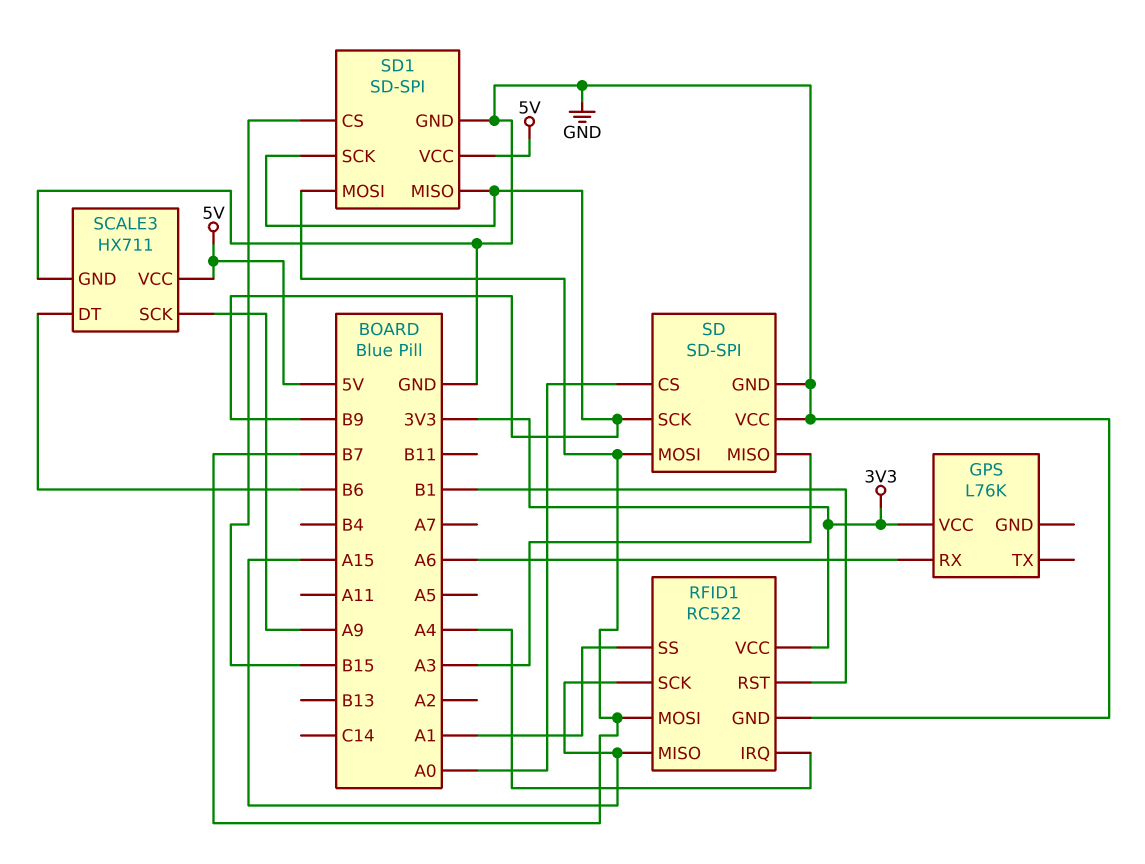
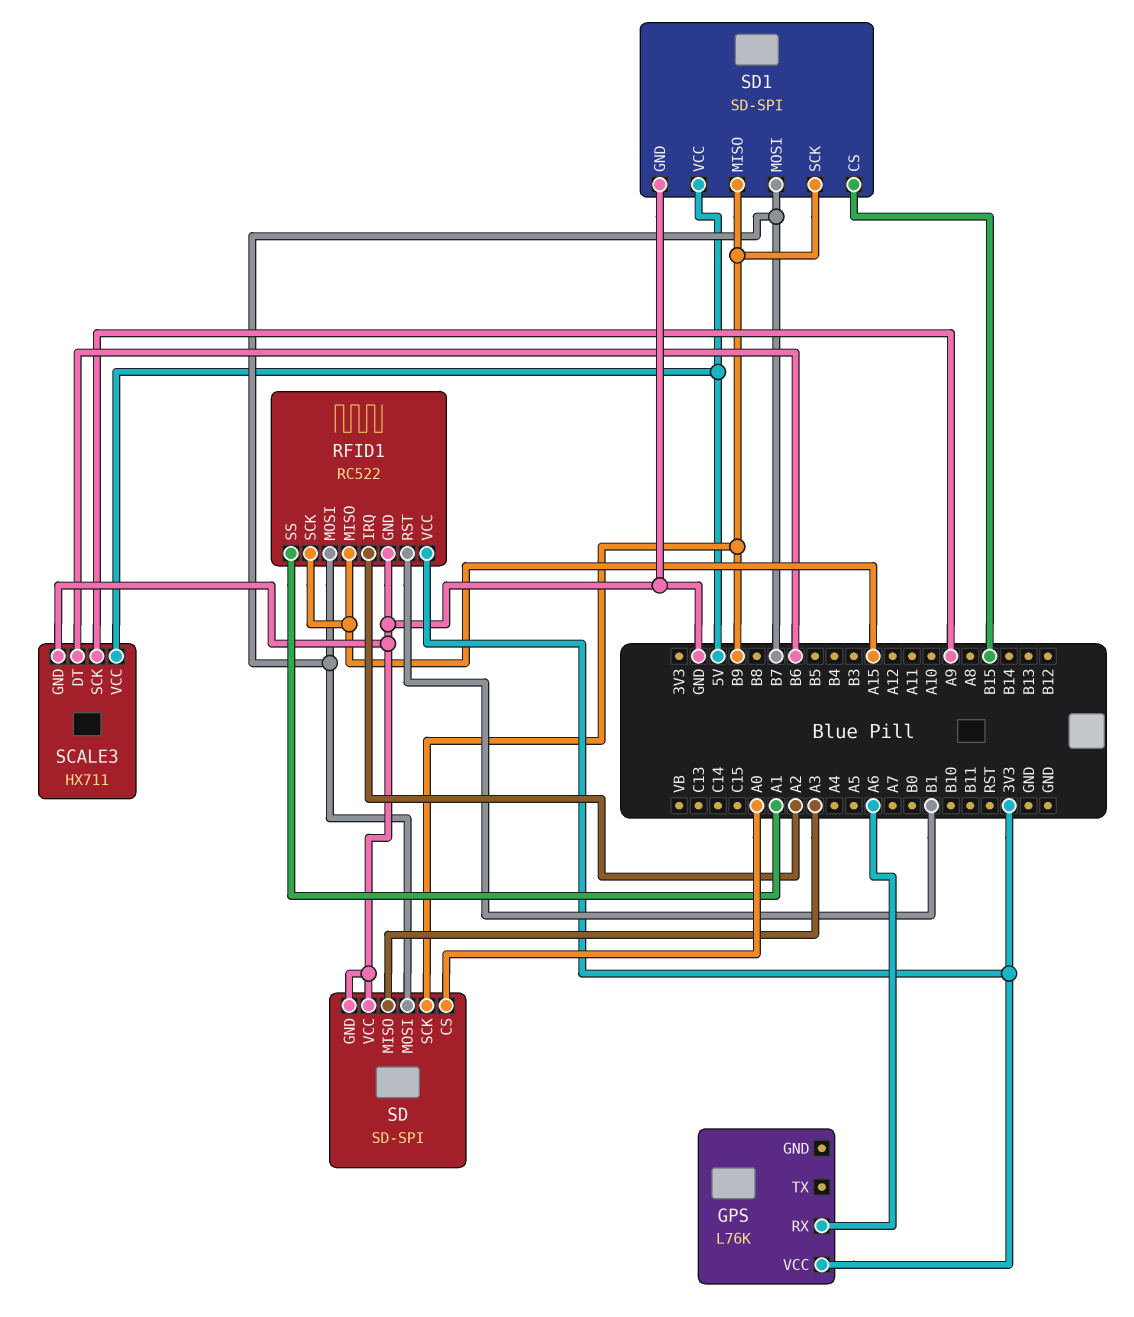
RFID1 pin IRQ: A4 -> A2

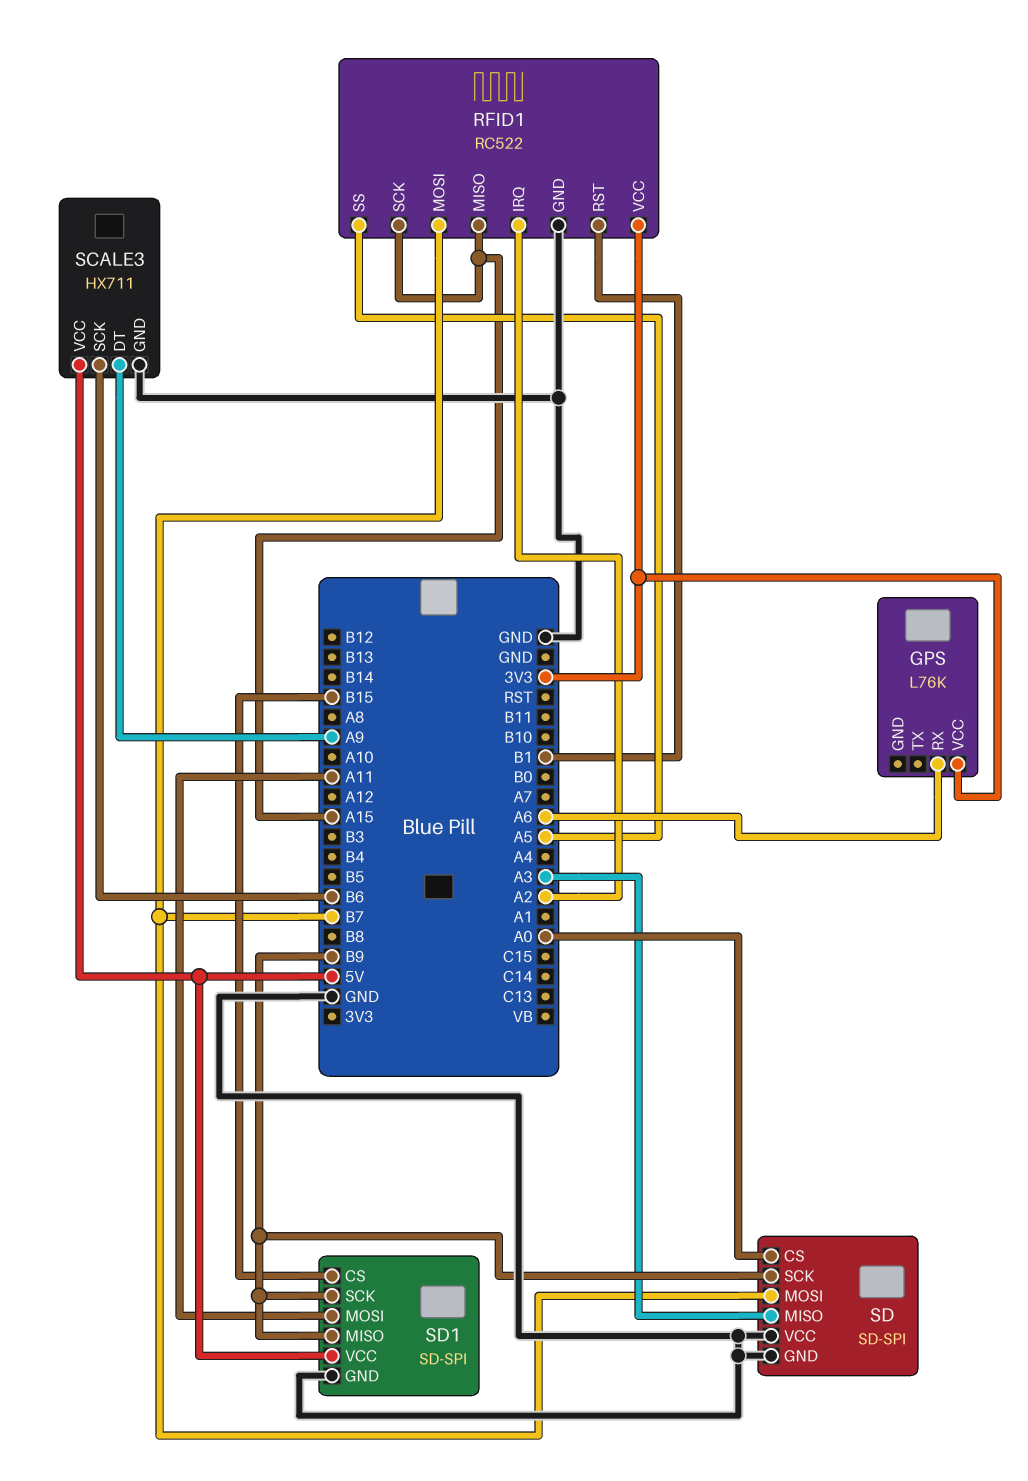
RFID1 pin SS: A1 -> A5
SCALE3 pin DT: B6 -> A9
SCALE3 pin SCK: A9 -> B6
SD1 pin MOSI: B7 -> A11

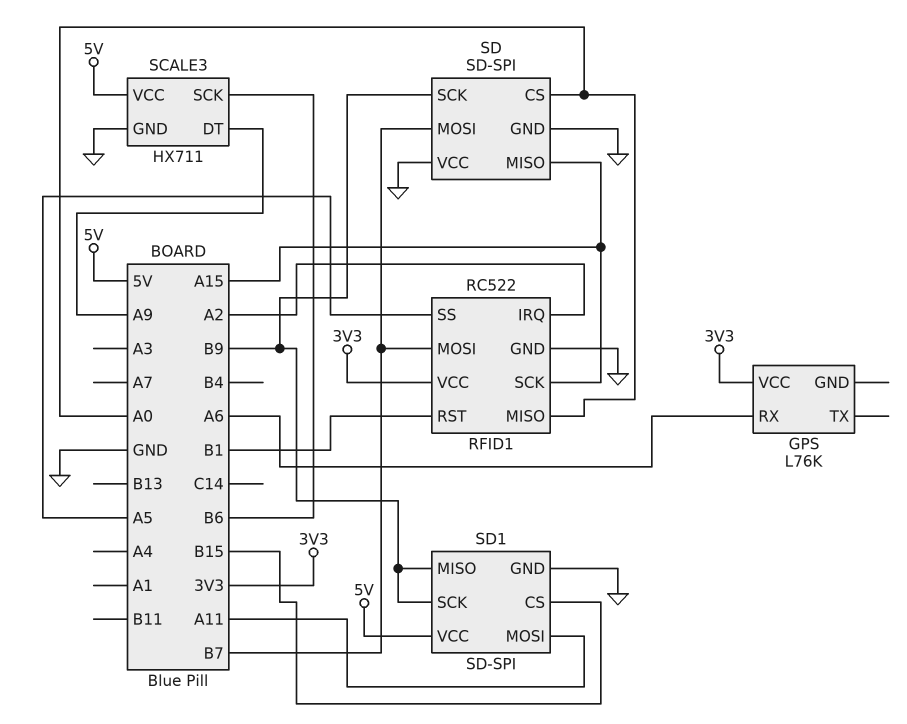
RFID1 pin MISO: A15 -> A0
SD pin MISO: A3 -> A15

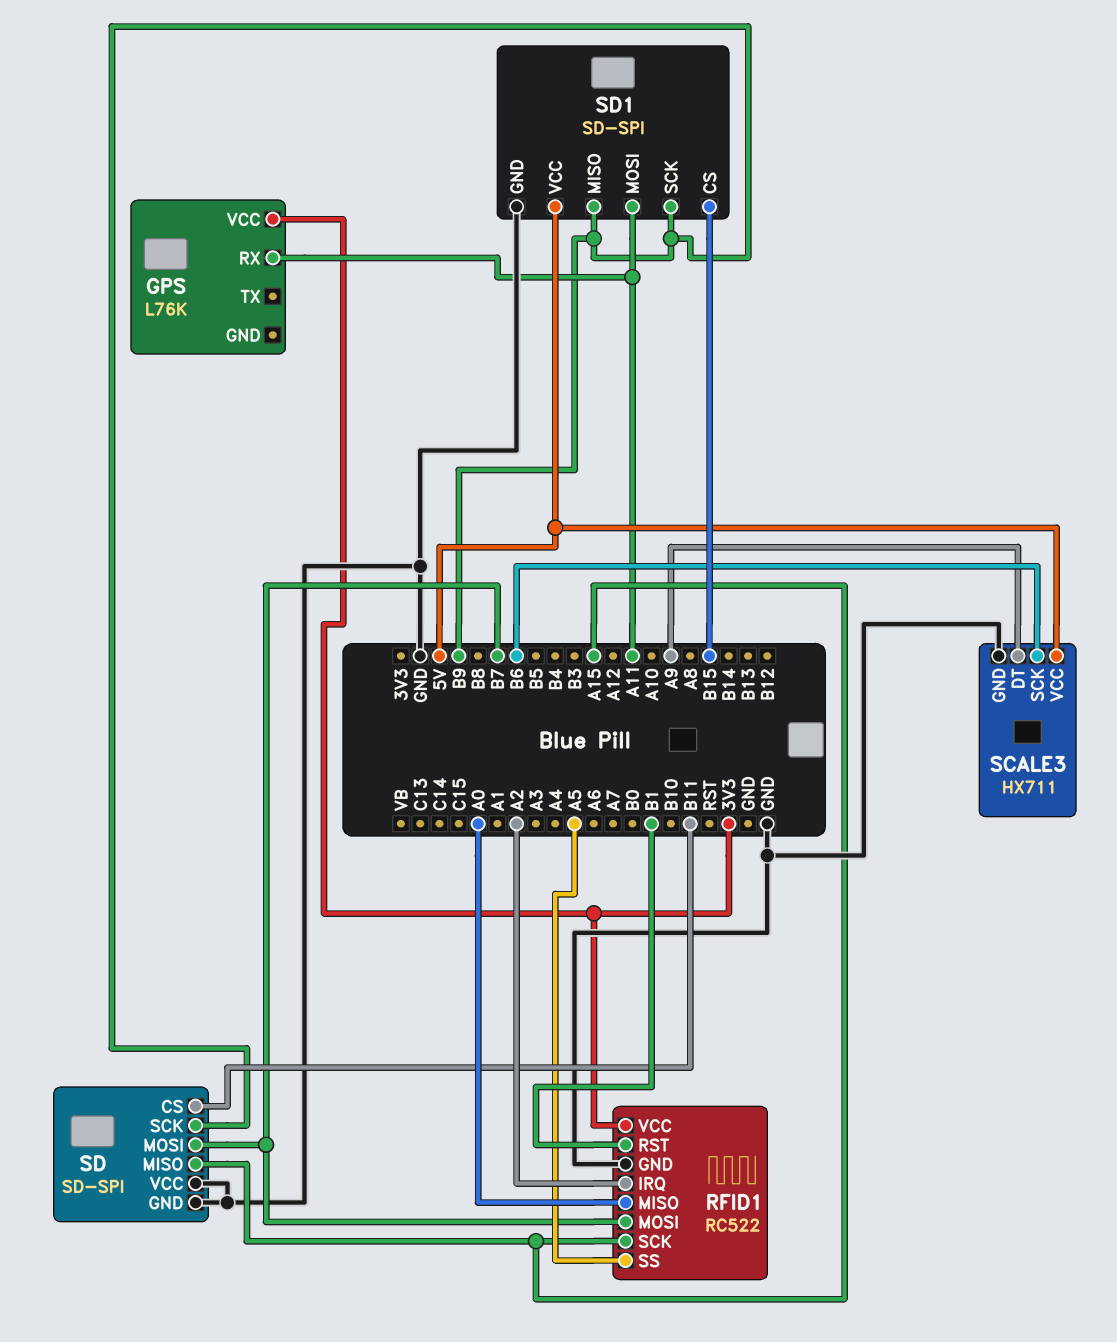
GPS pin RX: A6 -> A11
SD pin CS: A0 -> B11

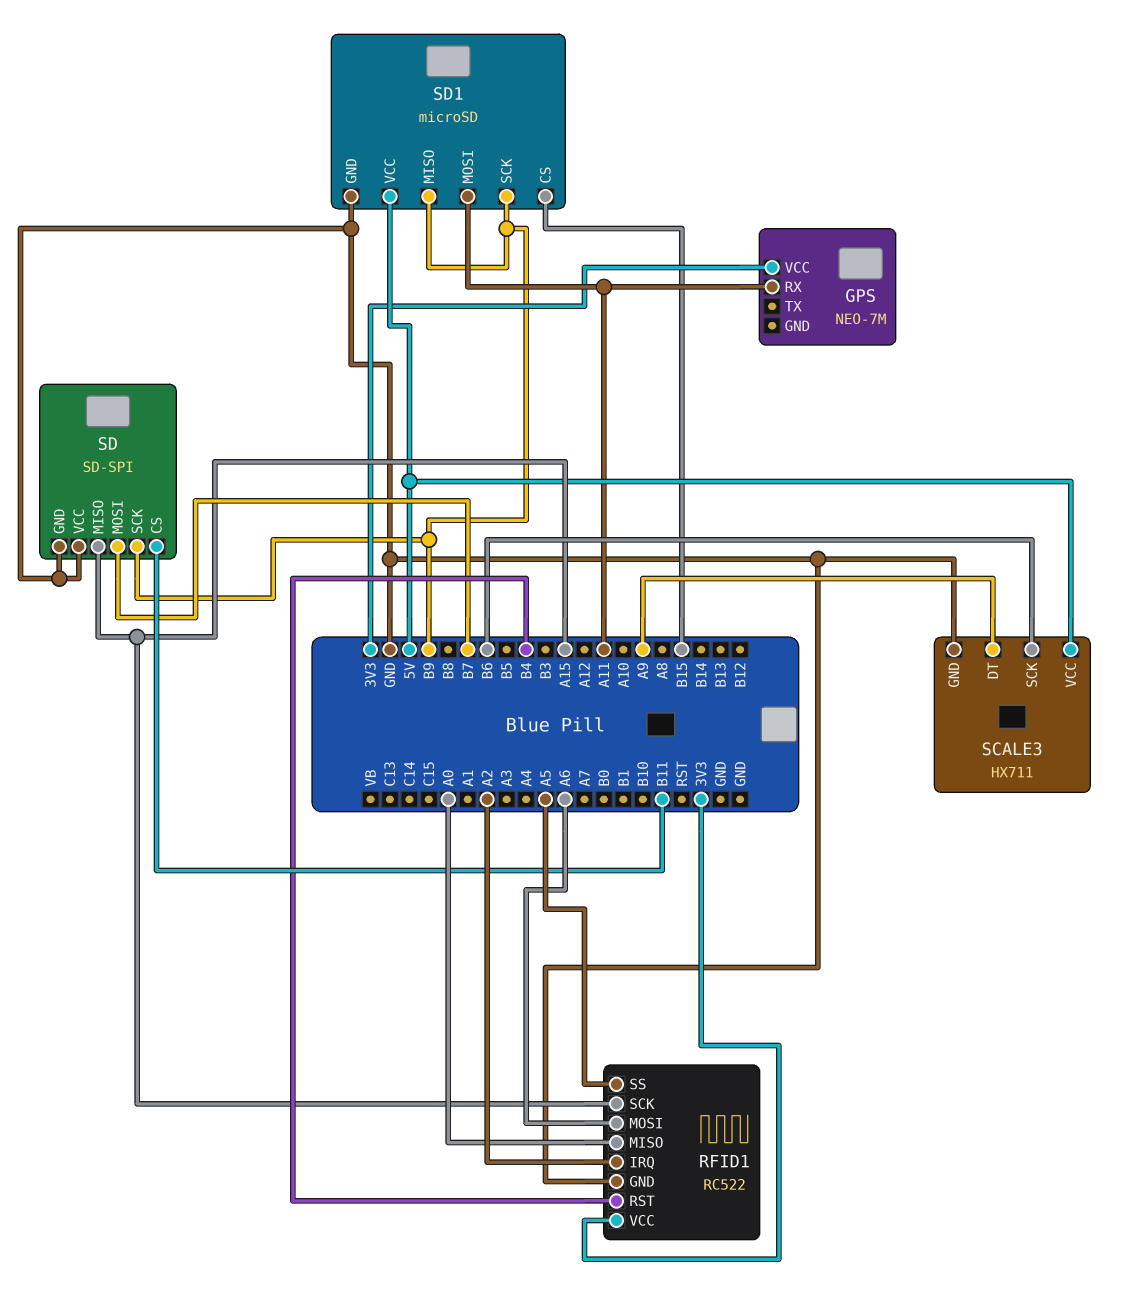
GPS: L76K -> NEO-7M
RFID1 pin MOSI: B7 -> A6
RFID1 pin RST: B1 -> B4
SD1: SD-SPI -> microSD

